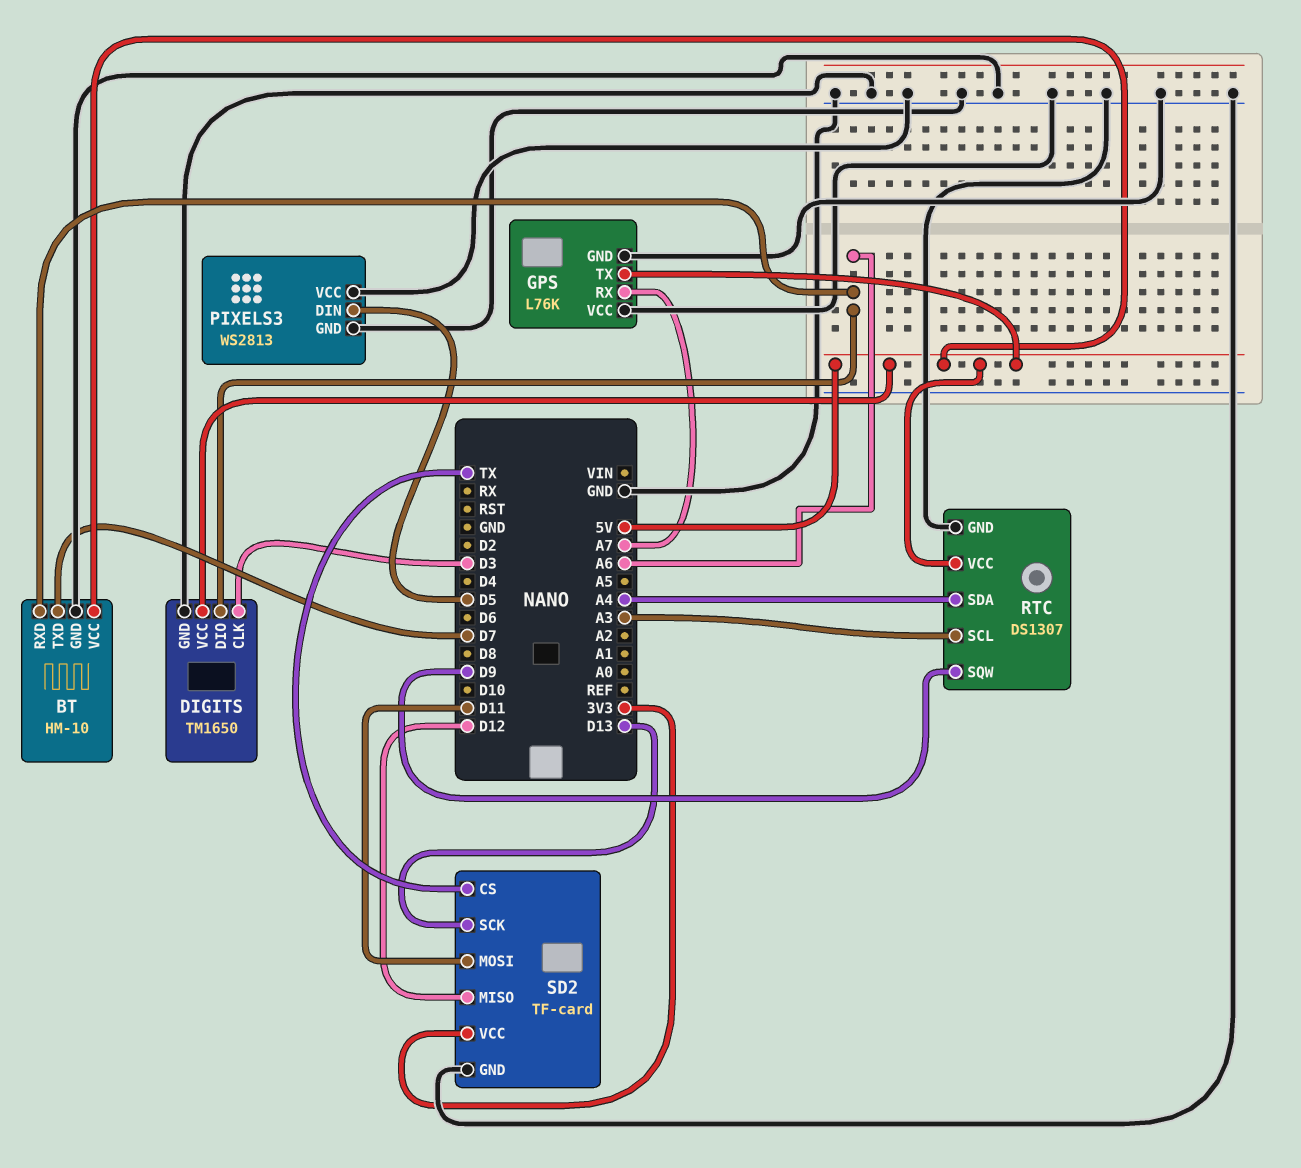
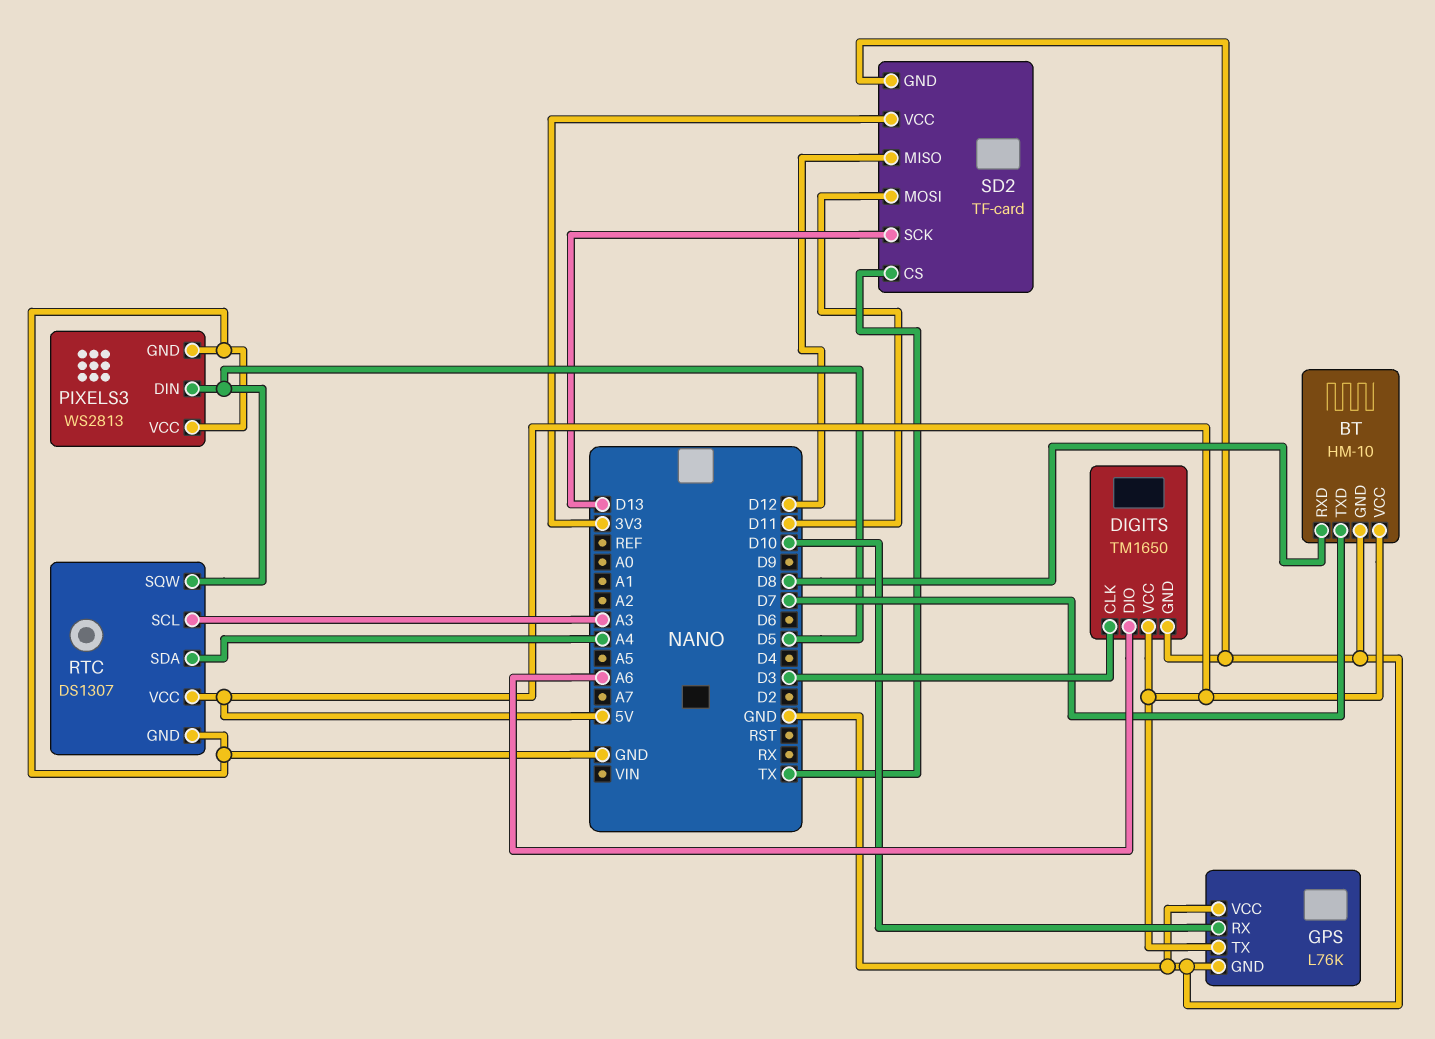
BT pin RXD: A6 -> D8
GPS pin RX: A7 -> D10
RTC pin SQW: D9 -> D5

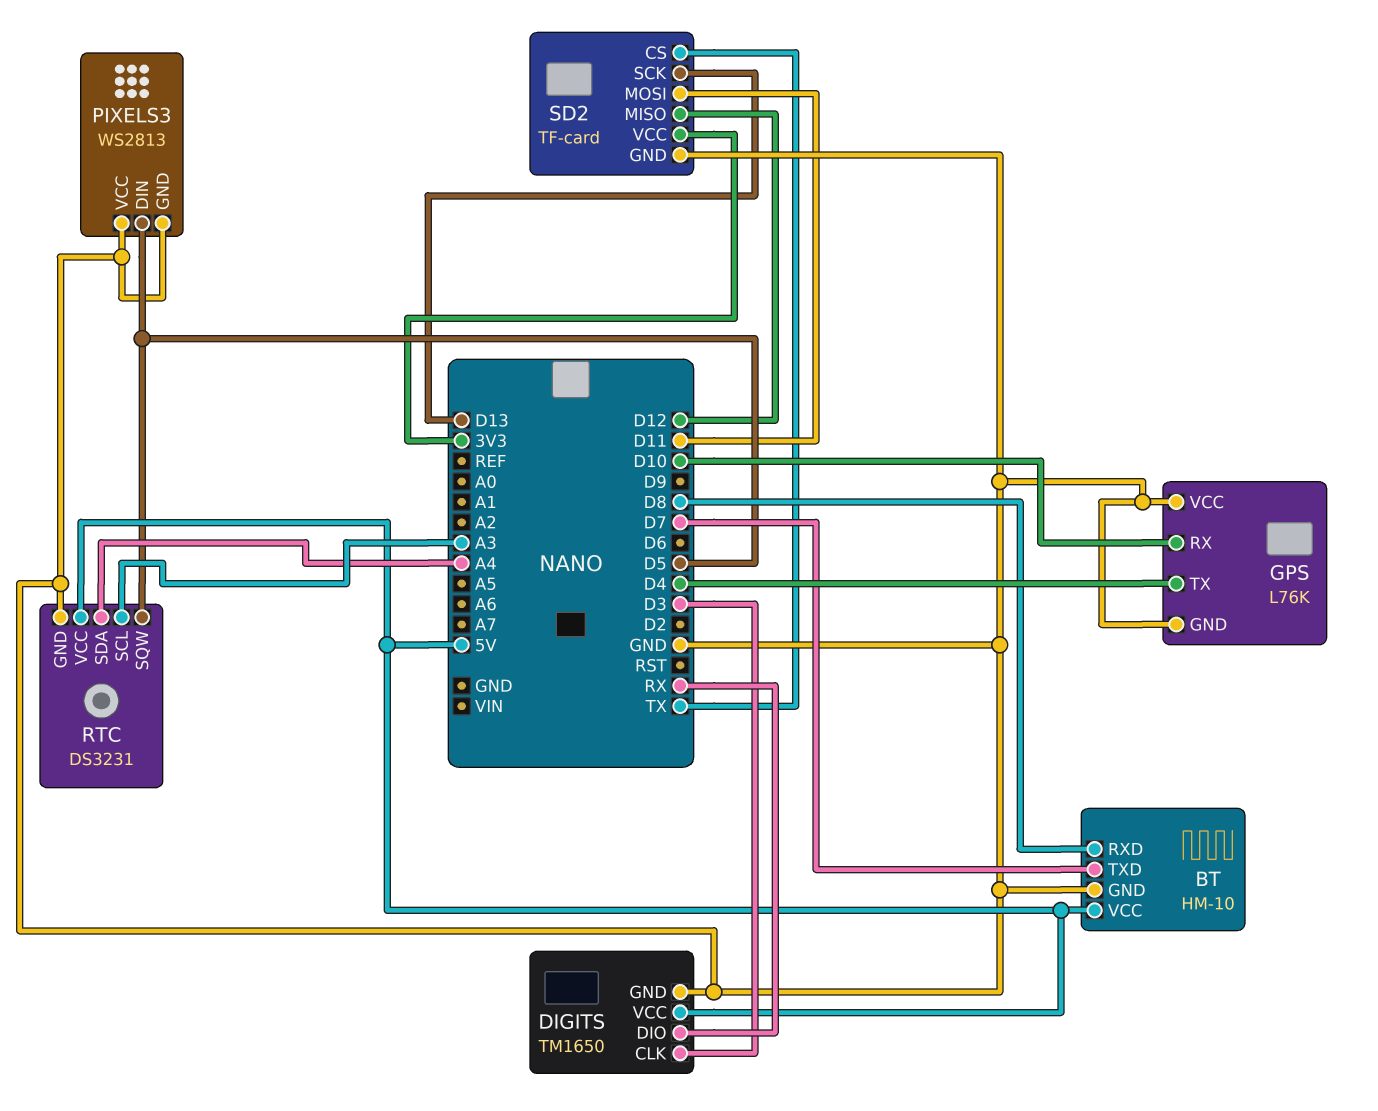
DIGITS pin DIO: A6 -> RX
GPS pin TX: 5V -> D4
RTC: DS1307 -> DS3231

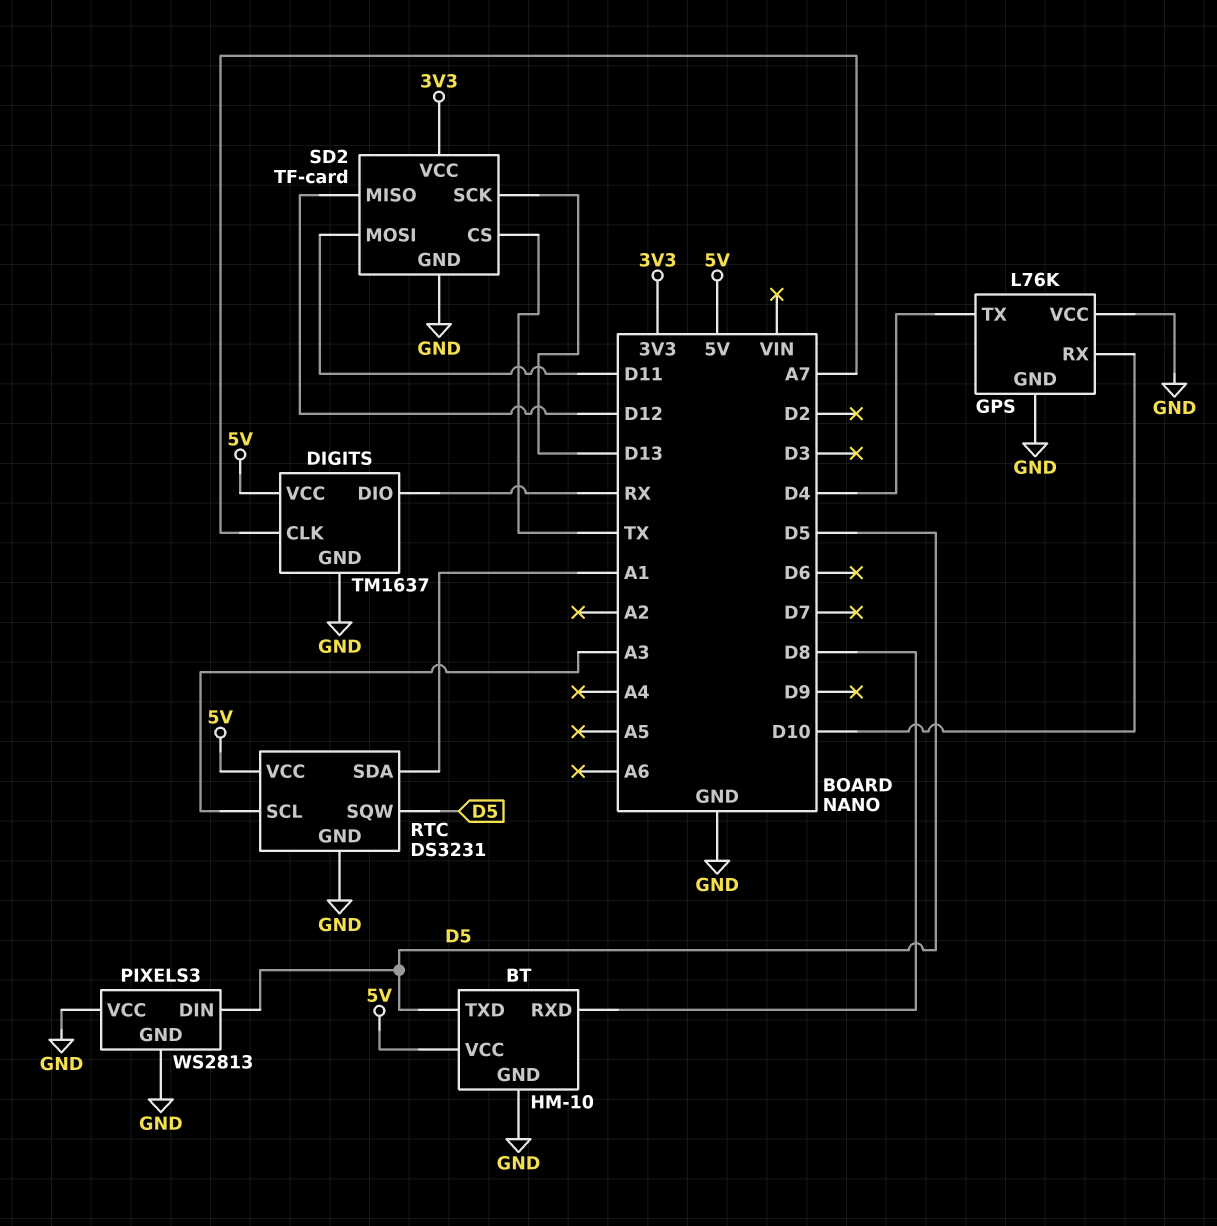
BT pin TXD: D7 -> D5
DIGITS: TM1650 -> TM1637
DIGITS pin CLK: D3 -> A7
RTC pin SDA: A4 -> A1

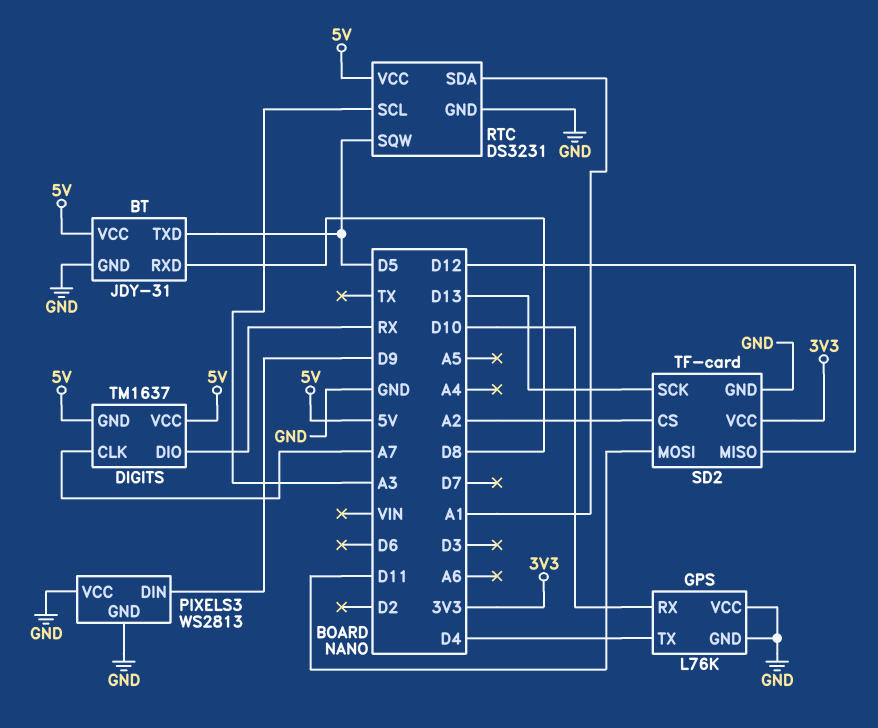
BT: HM-10 -> JDY-31
DIGITS pin GND: GND -> 5V
PIXELS3 pin DIN: D5 -> D9
SD2 pin CS: TX -> A2

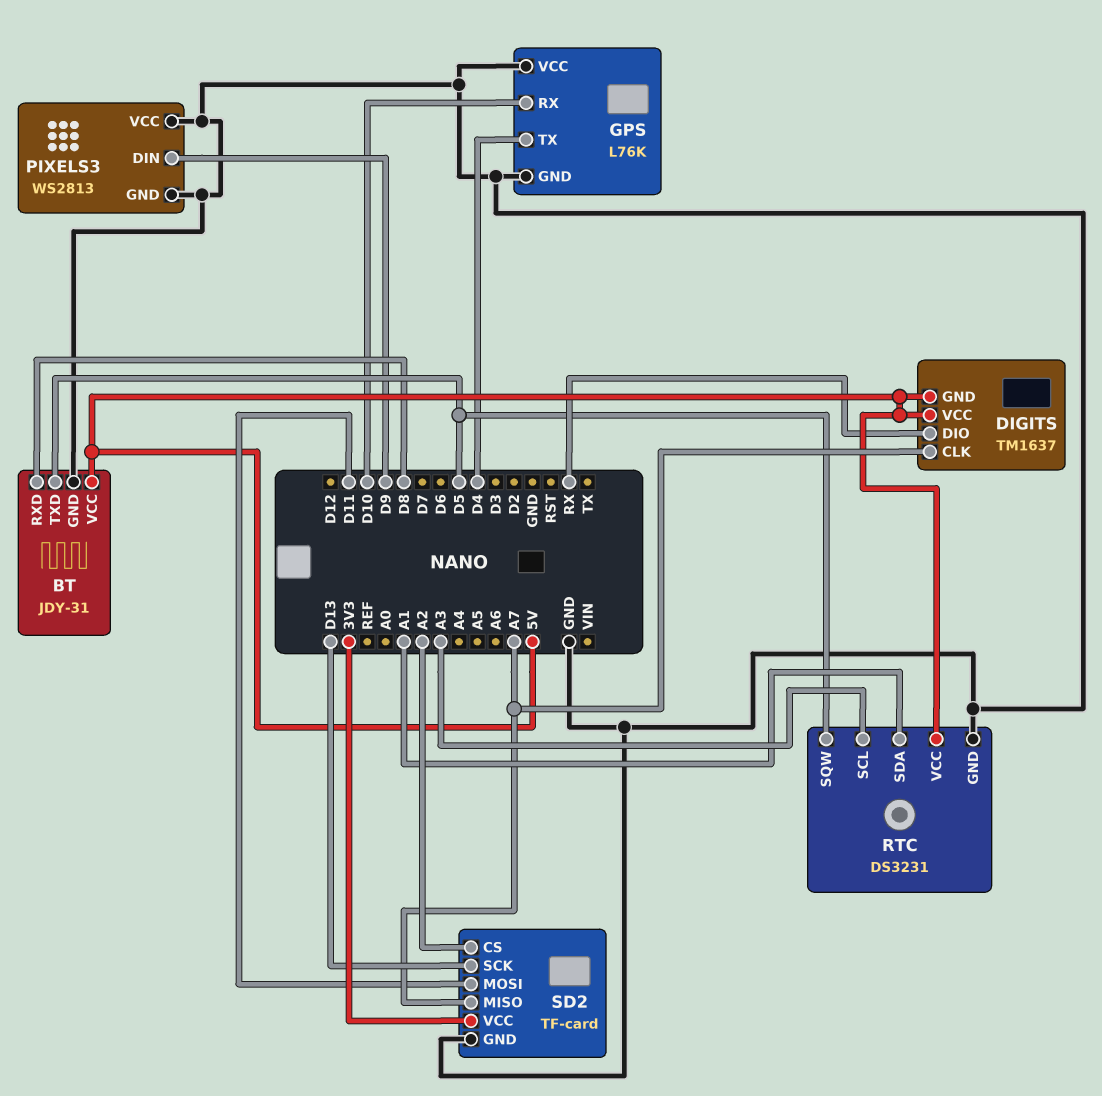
SD2 pin MISO: D12 -> A7

